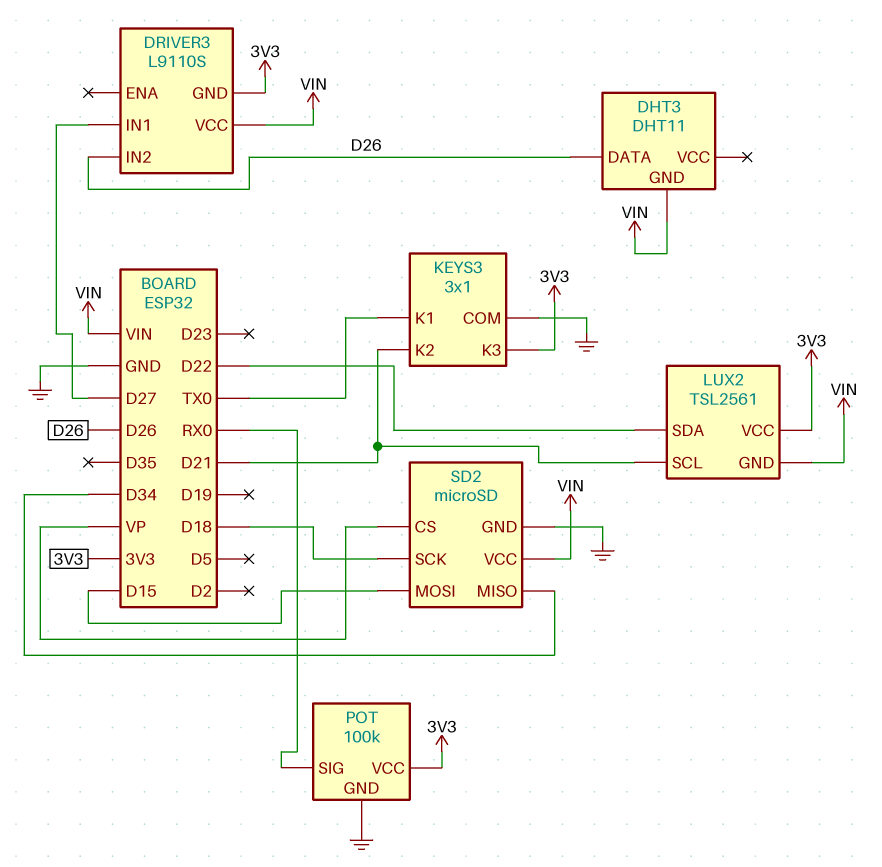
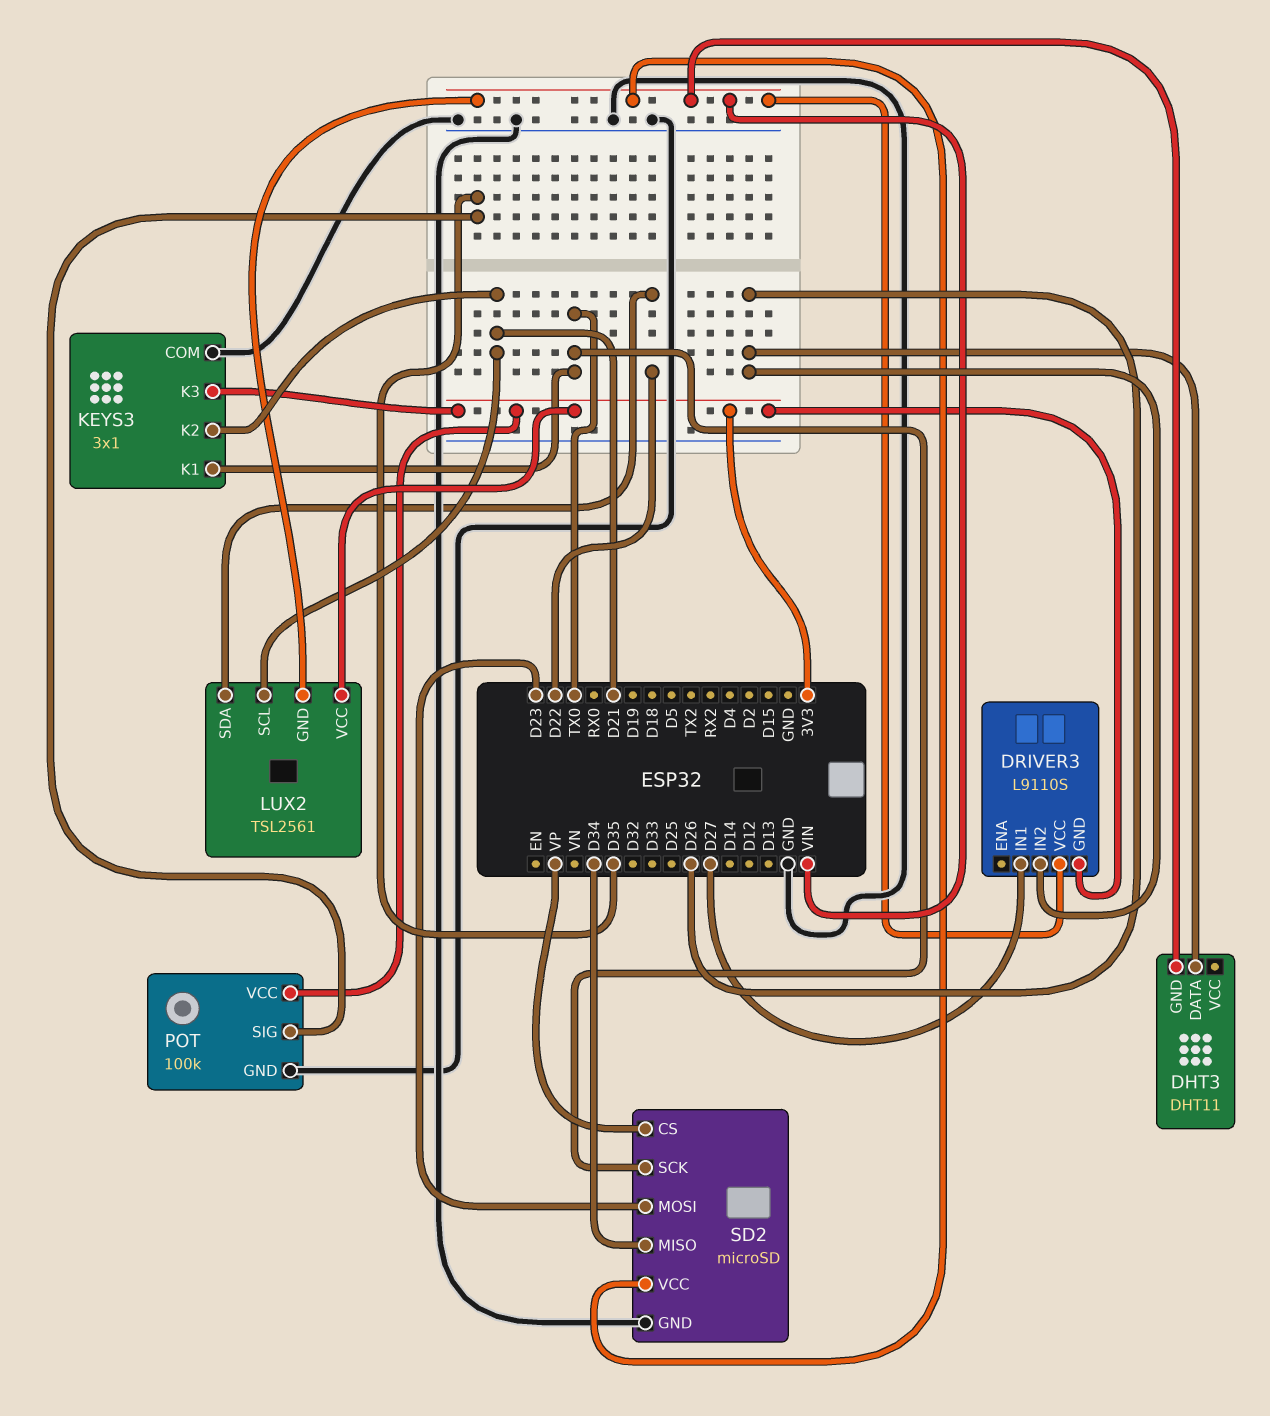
POT pin SIG: RX0 -> D35
SD2 pin MOSI: D15 -> D23
SD2 pin SCK: D18 -> TX0

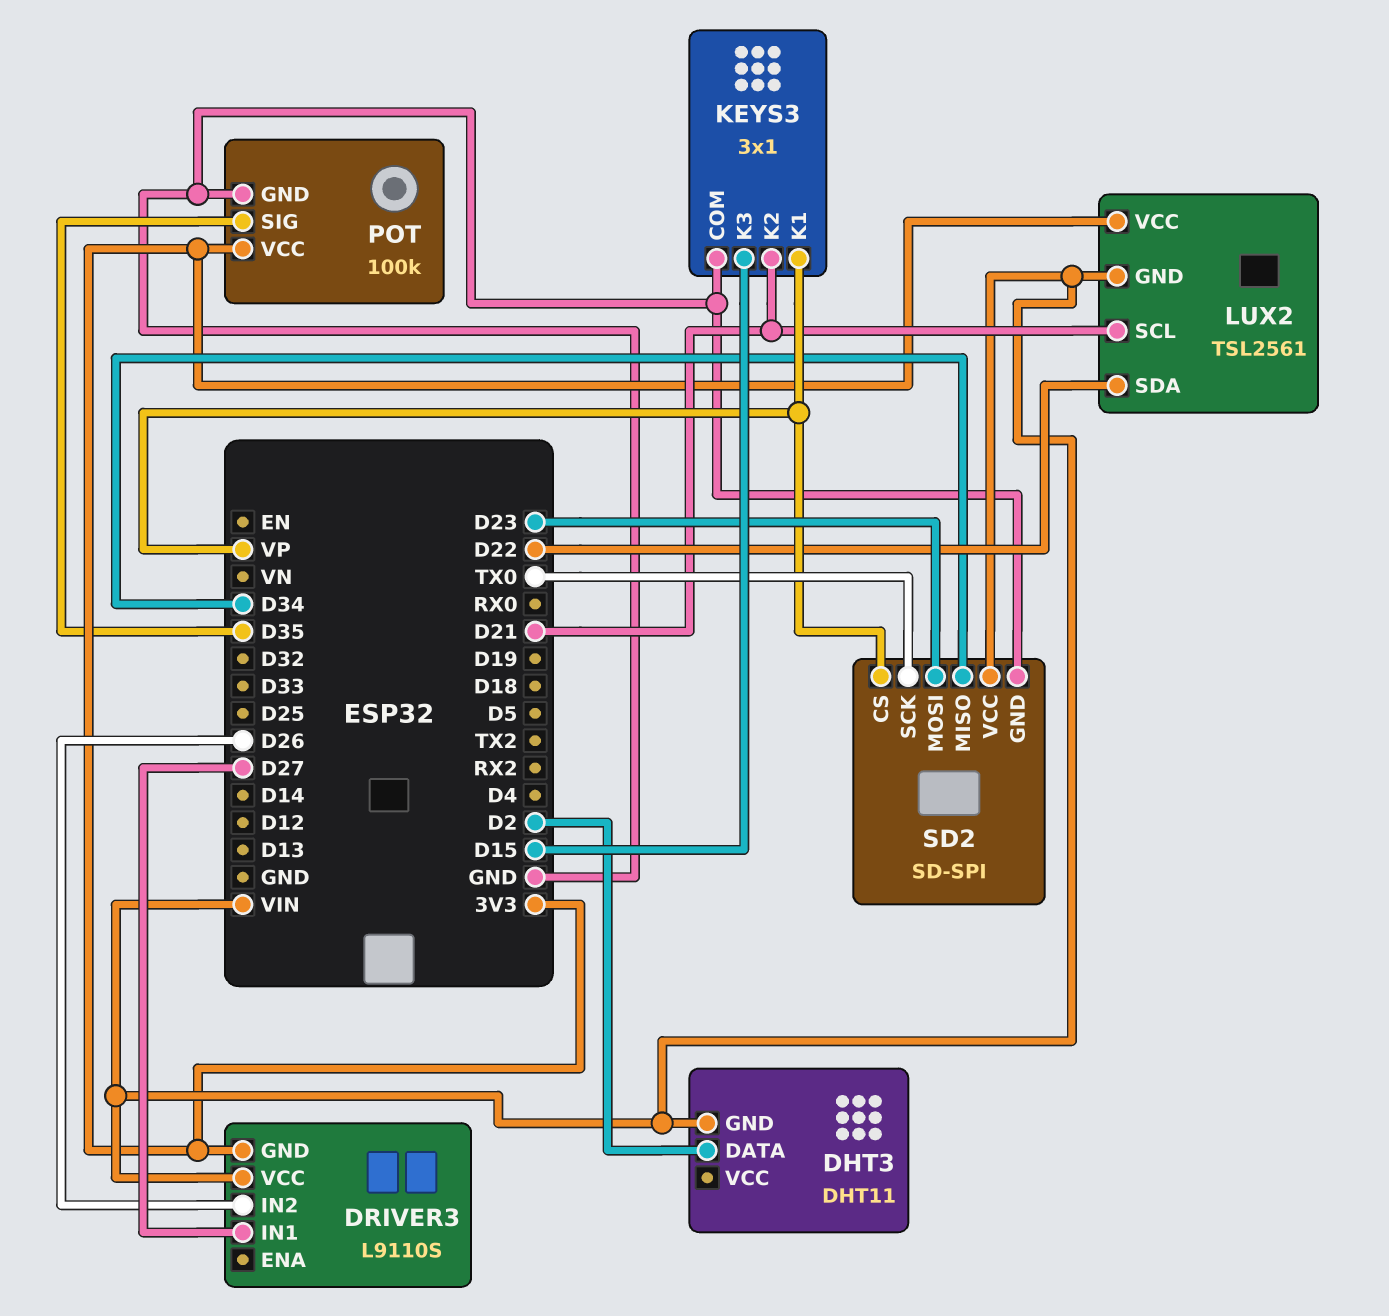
DHT3 pin DATA: D26 -> D2
KEYS3 pin K1: TX0 -> VP
KEYS3 pin K3: 3V3 -> D15
SD2: microSD -> SD-SPI

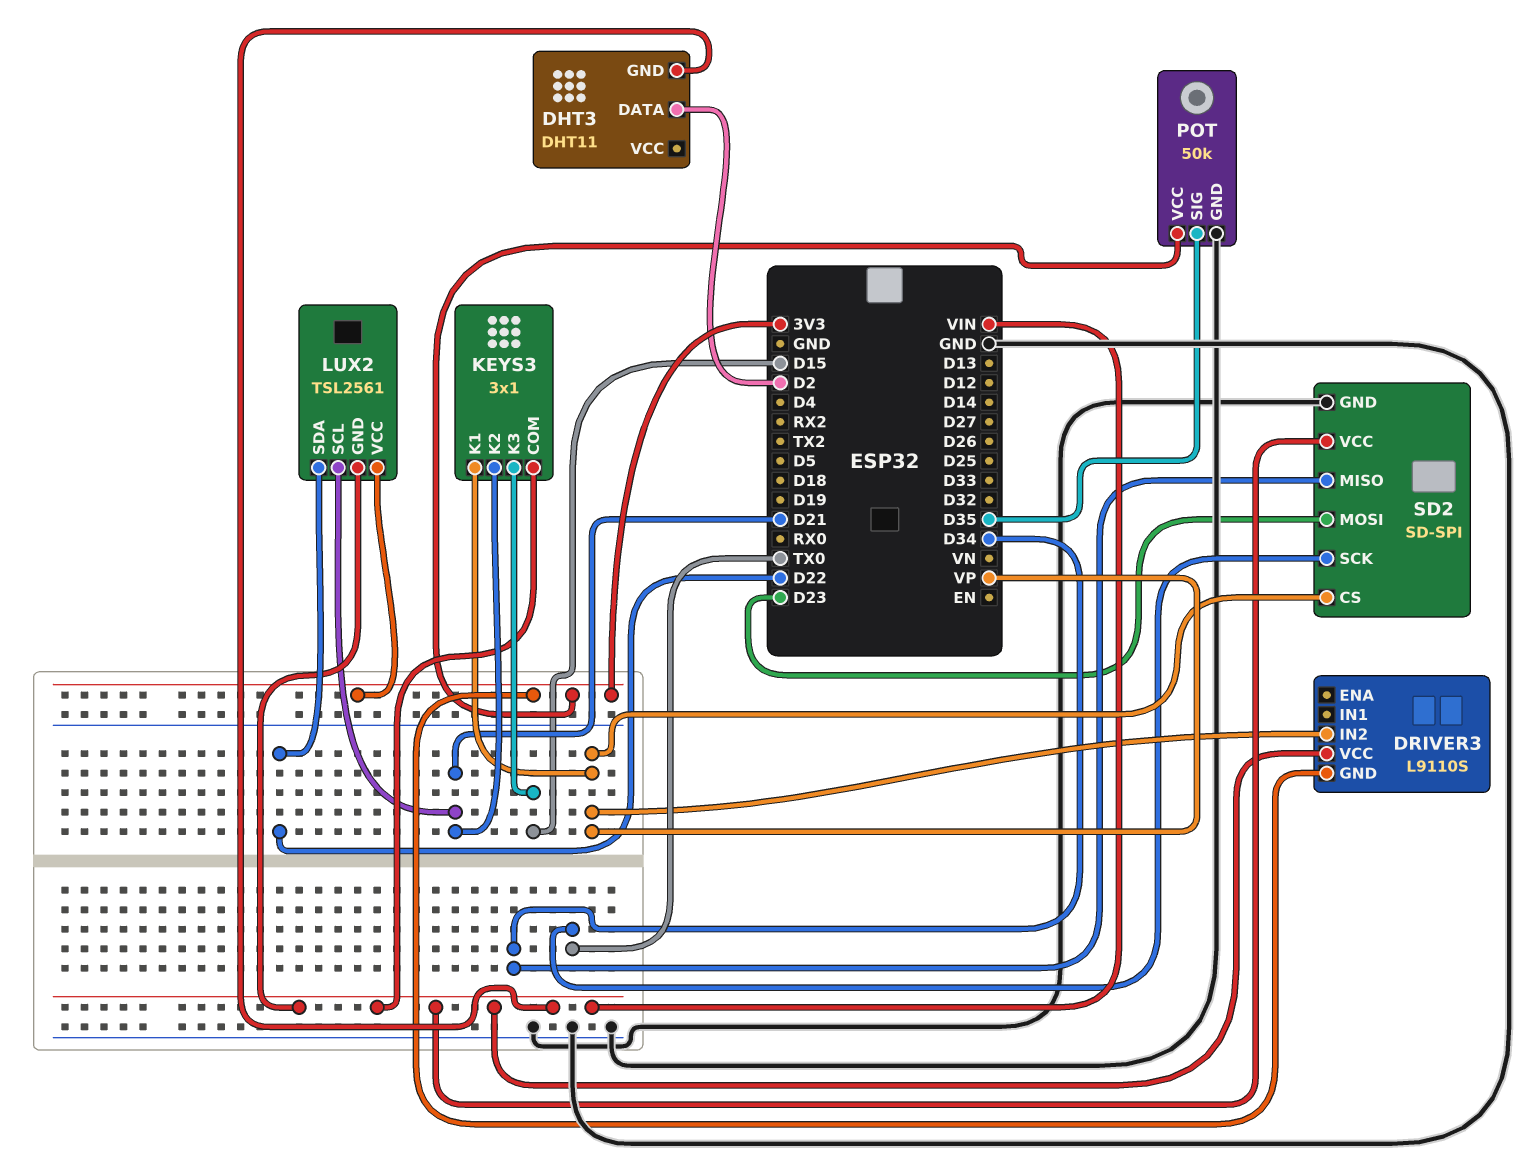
DRIVER3 pin IN1: D27 -> none
DRIVER3 pin IN2: D26 -> VP
KEYS3 pin COM: GND -> VIN
POT: 100k -> 50k

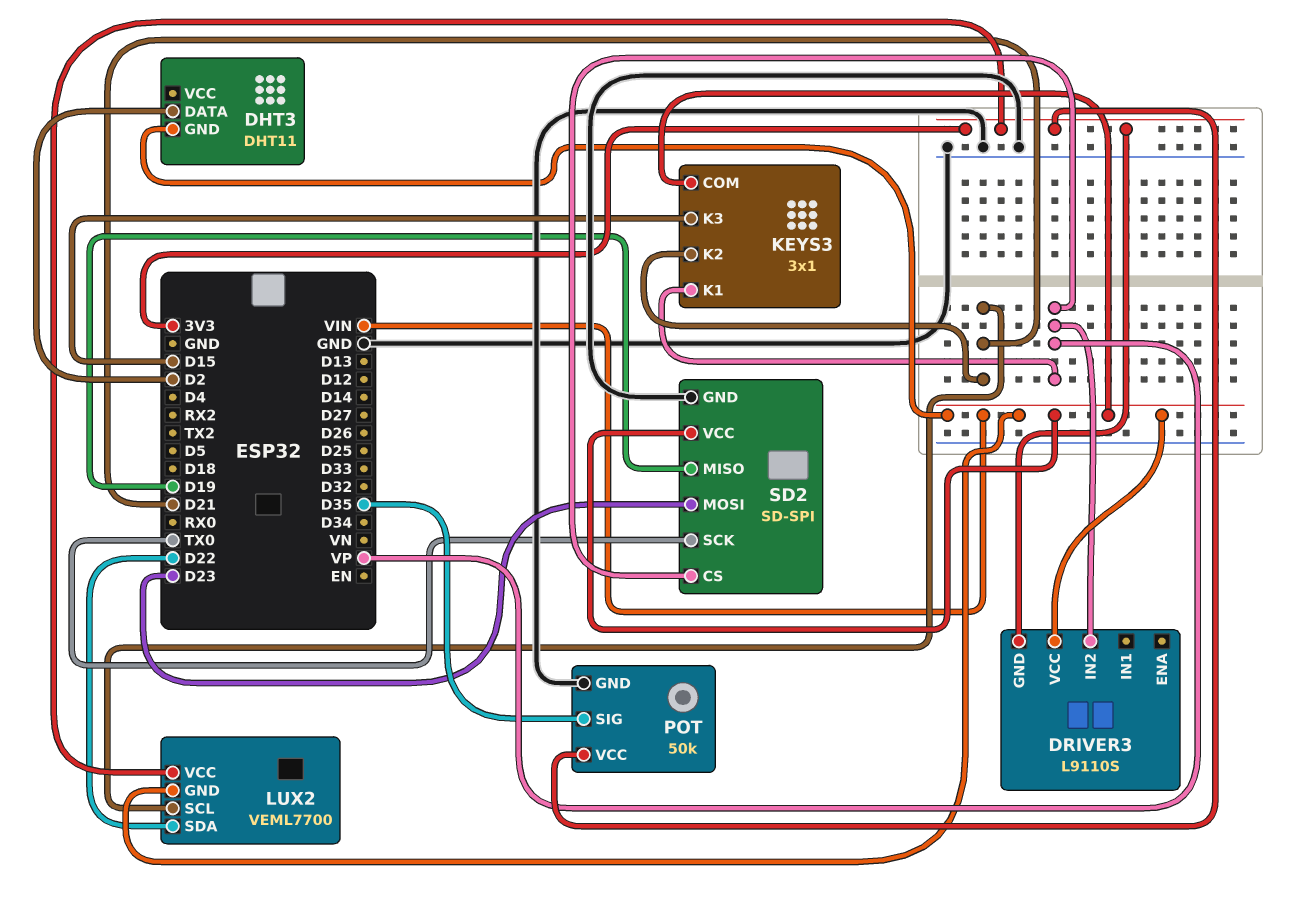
LUX2: TSL2561 -> VEML7700
SD2 pin MISO: D34 -> D19

